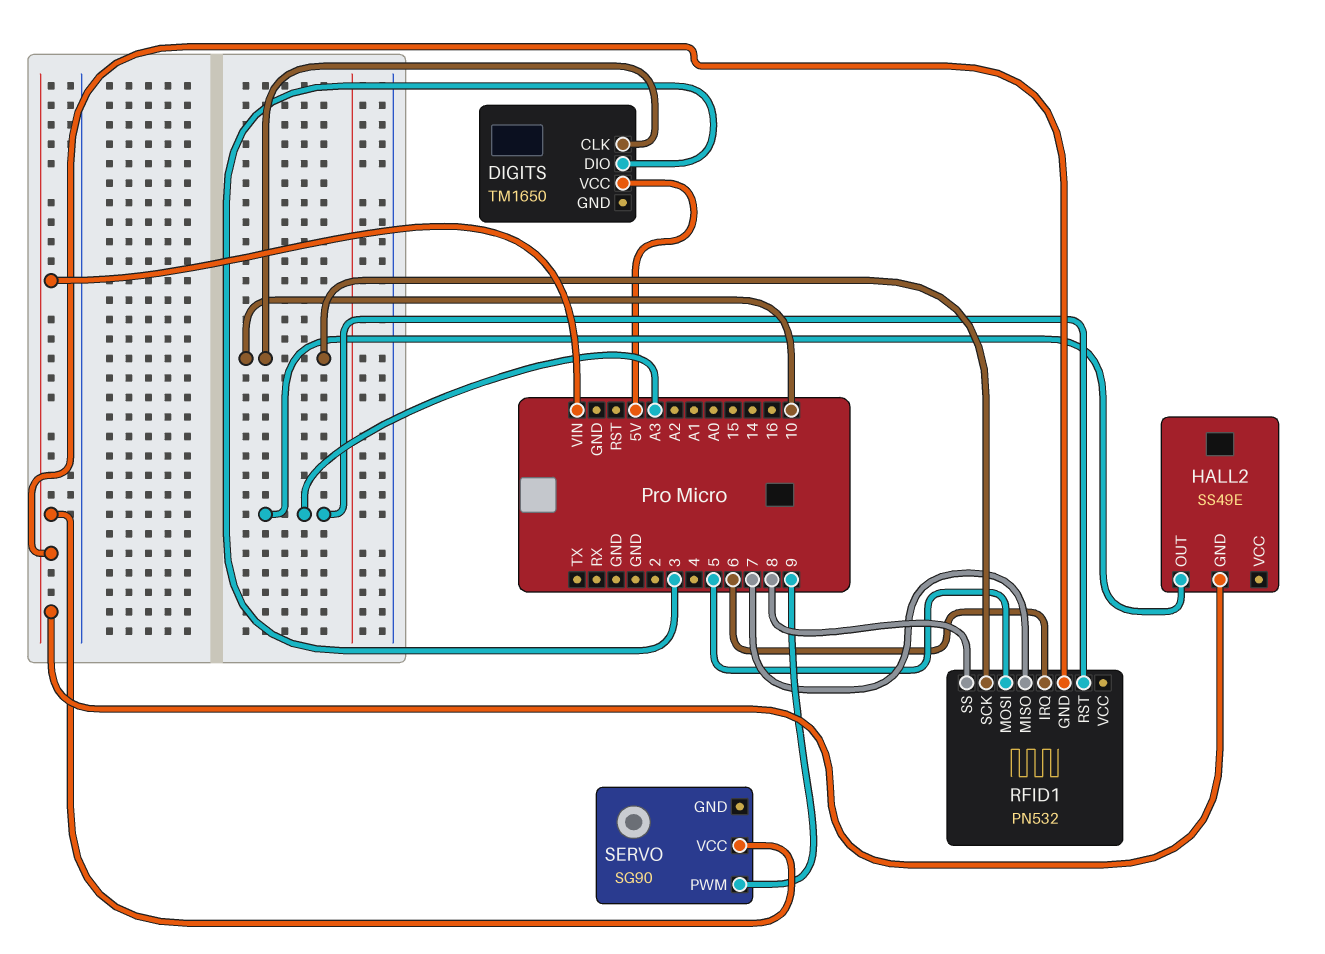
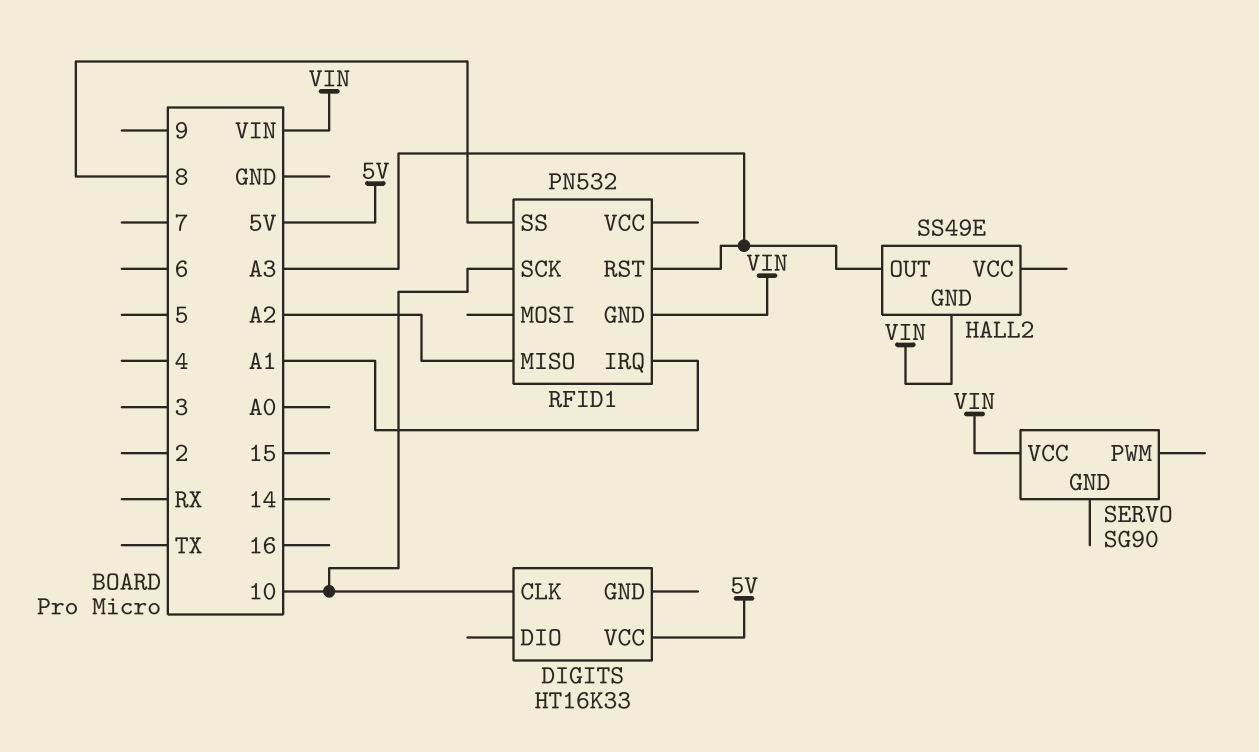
DIGITS: TM1650 -> HT16K33
DIGITS pin DIO: 3 -> none
RFID1 pin IRQ: 6 -> A1
RFID1 pin MISO: 7 -> A2
RFID1 pin MOSI: 5 -> none
SERVO pin PWM: 9 -> none

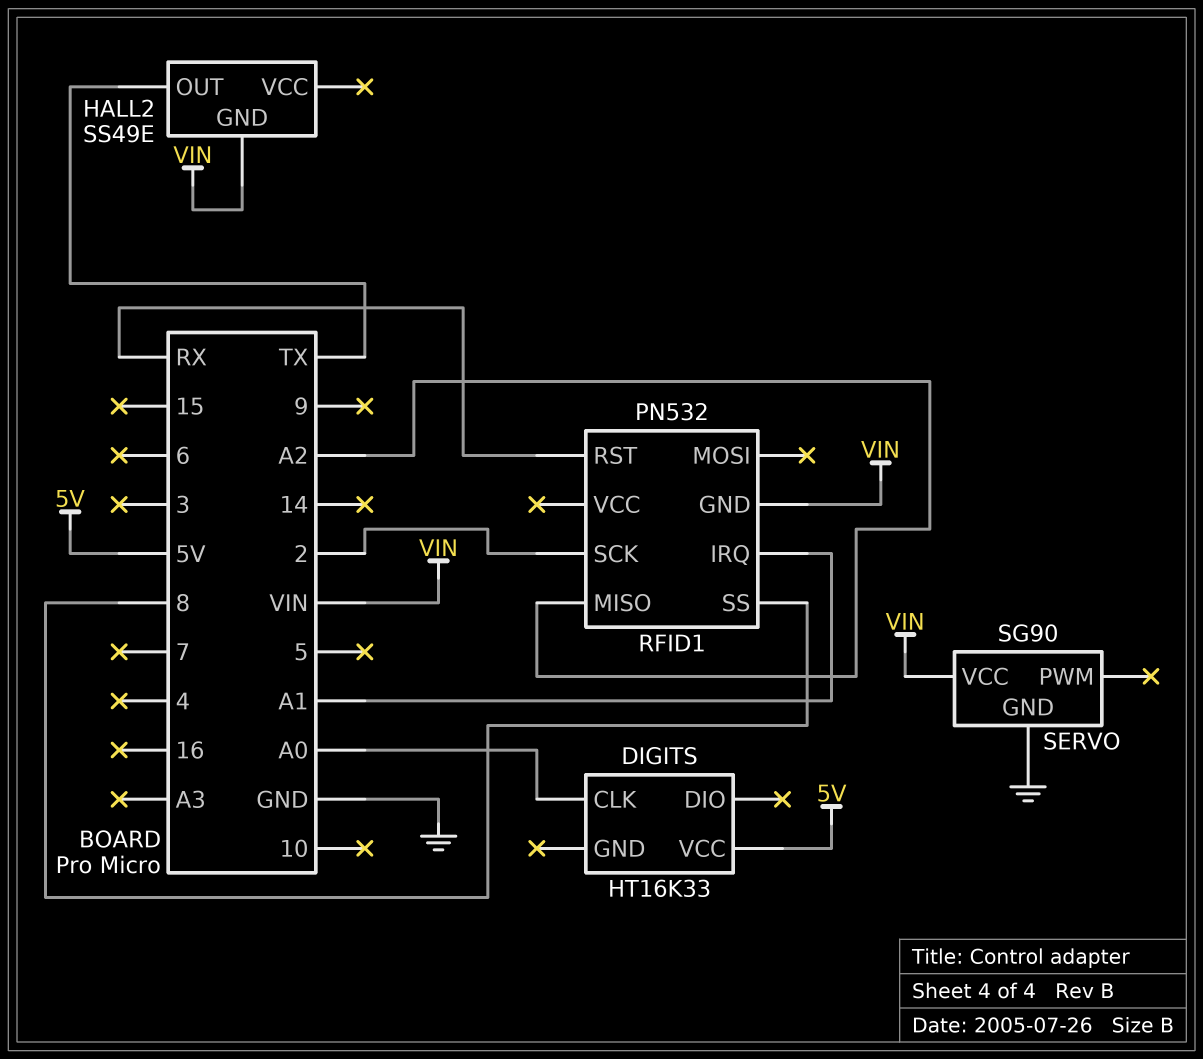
DIGITS pin CLK: 10 -> A0
HALL2 pin OUT: A3 -> TX
RFID1 pin RST: A3 -> RX
RFID1 pin SCK: 10 -> 2
SERVO pin GND: none -> GND

